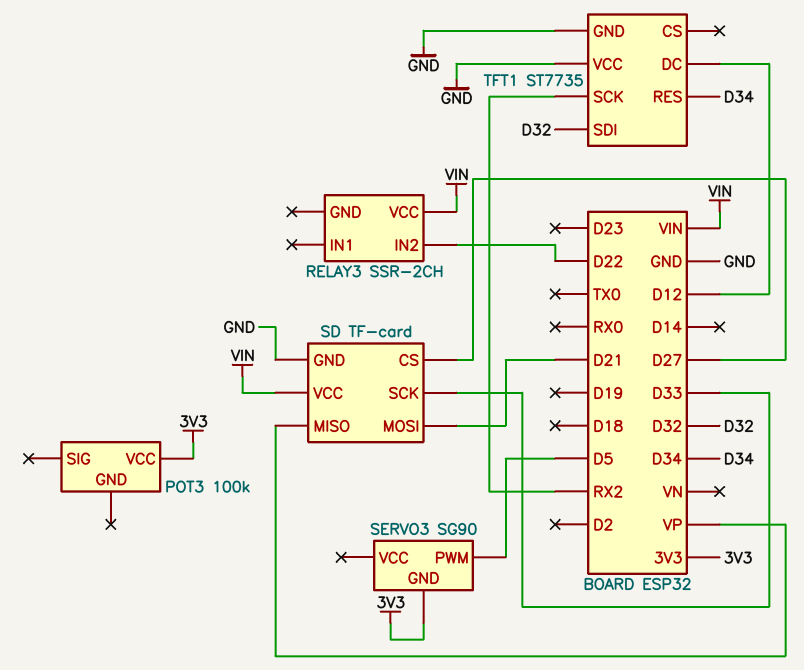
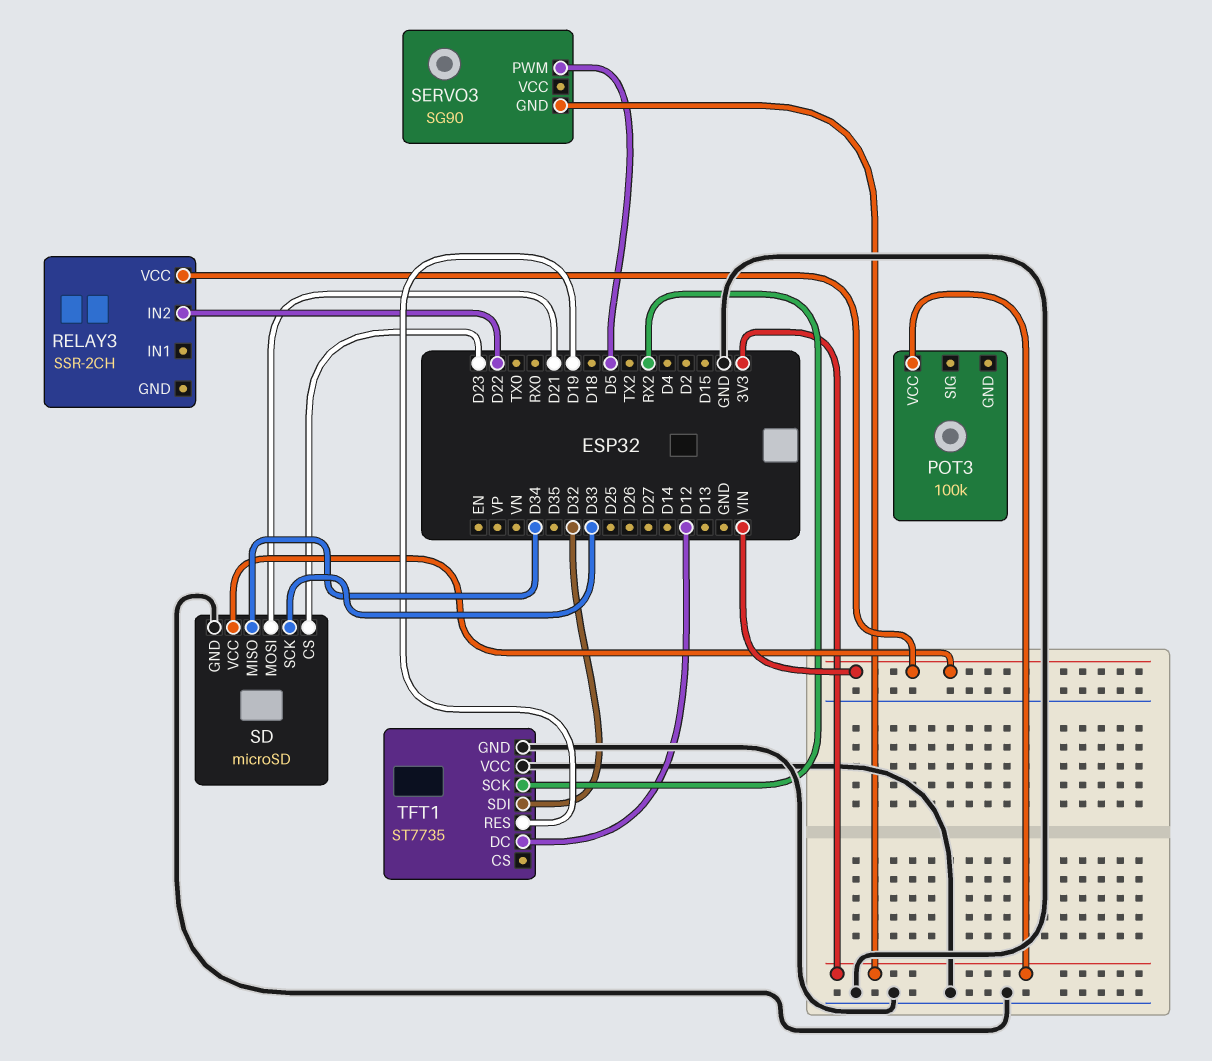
SD: TF-card -> microSD
SD pin CS: D27 -> D23
SD pin MISO: VP -> D34
TFT1 pin RES: D34 -> D19

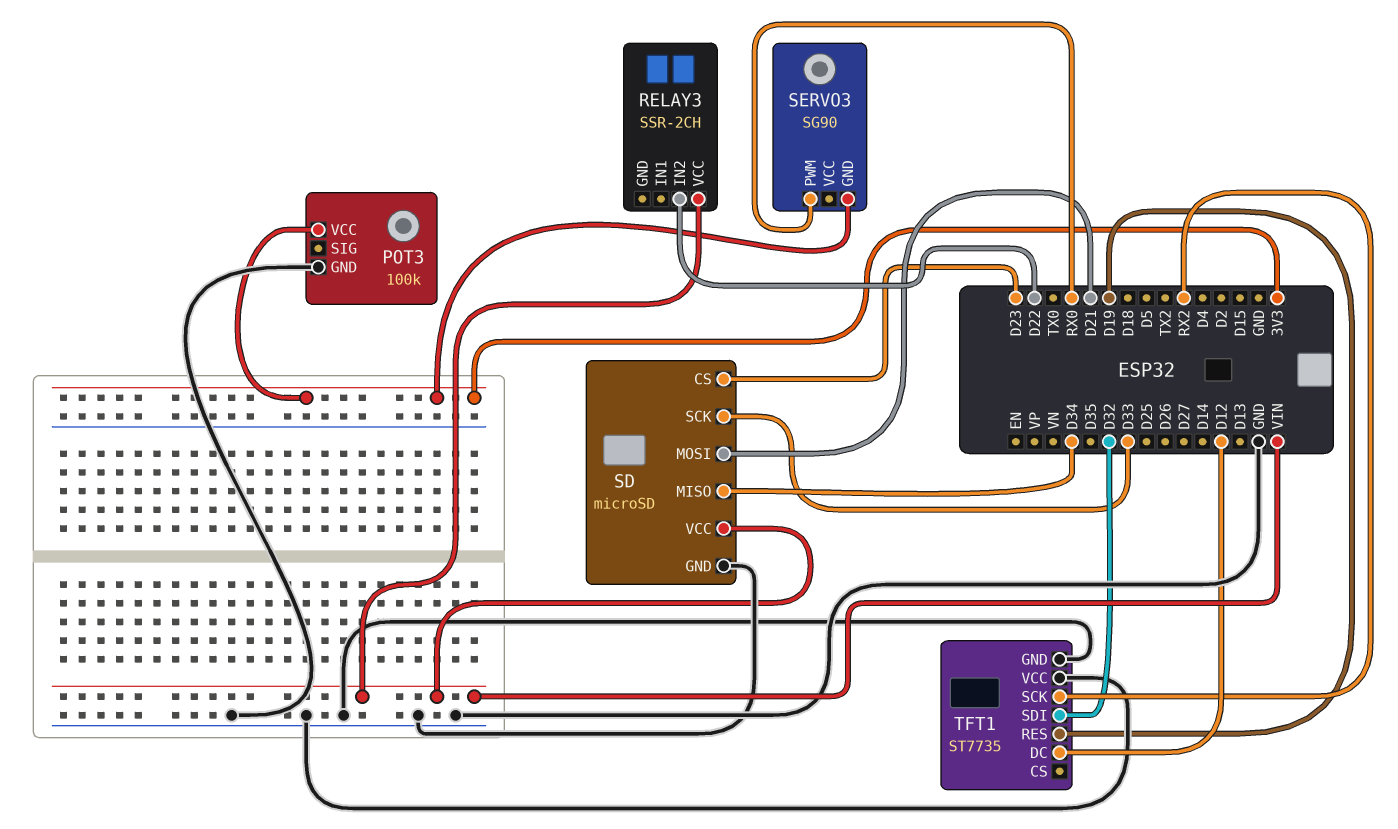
POT3 pin GND: none -> GND
SERVO3 pin PWM: D5 -> RX0

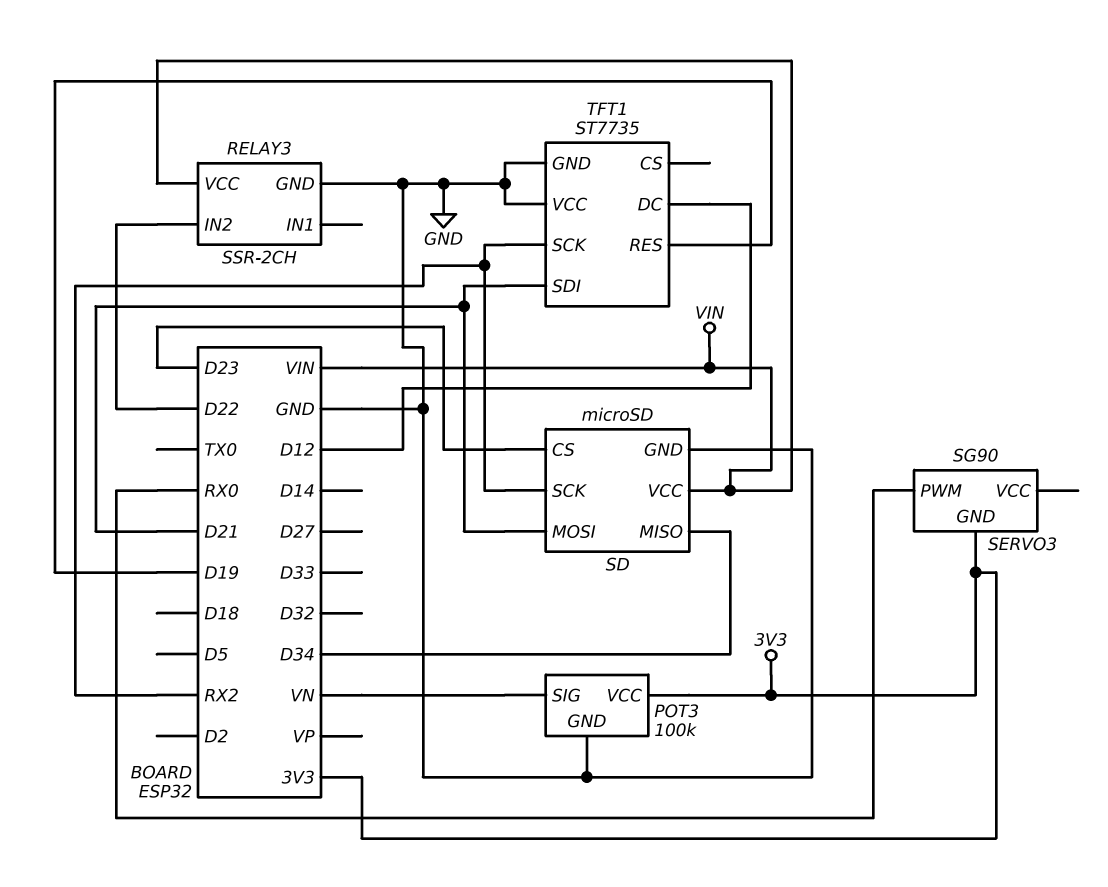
POT3 pin SIG: none -> VN
RELAY3 pin GND: none -> GND
SD pin SCK: D33 -> RX2
TFT1 pin SDI: D32 -> D21

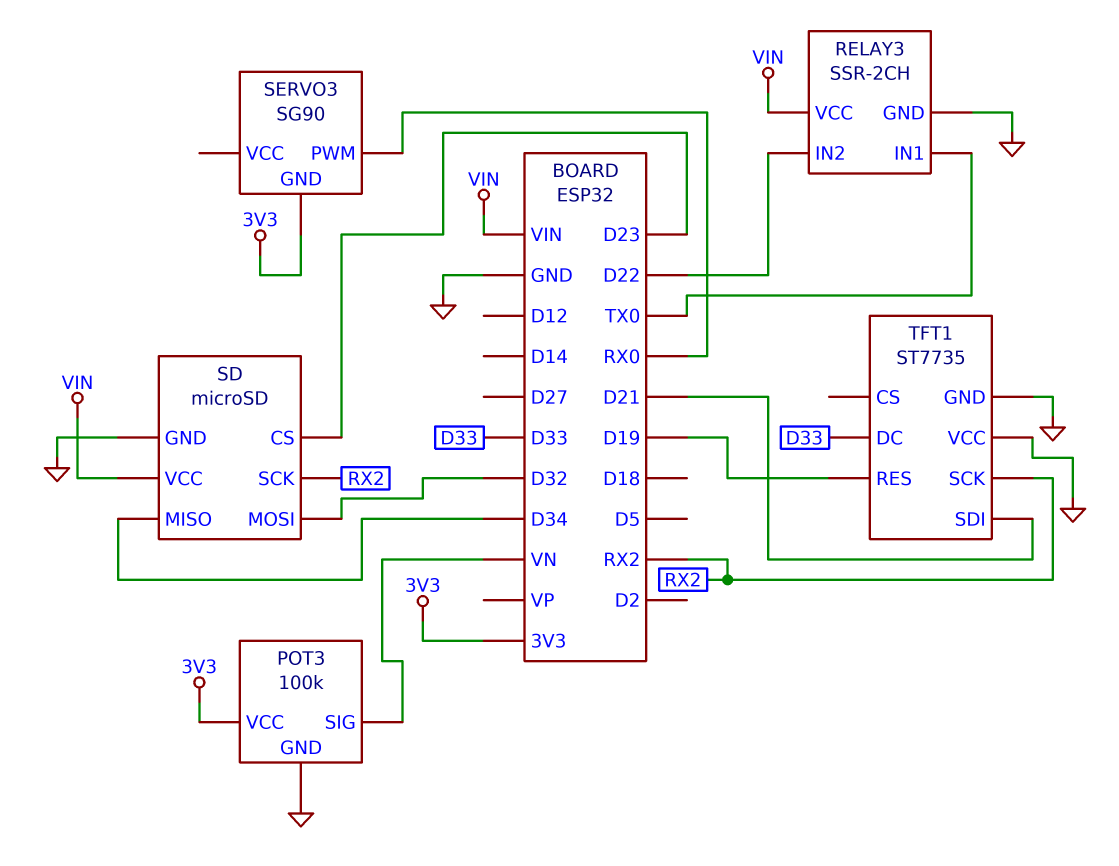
RELAY3 pin IN1: none -> TX0
SD pin MOSI: D21 -> D32
TFT1 pin DC: D12 -> D33

